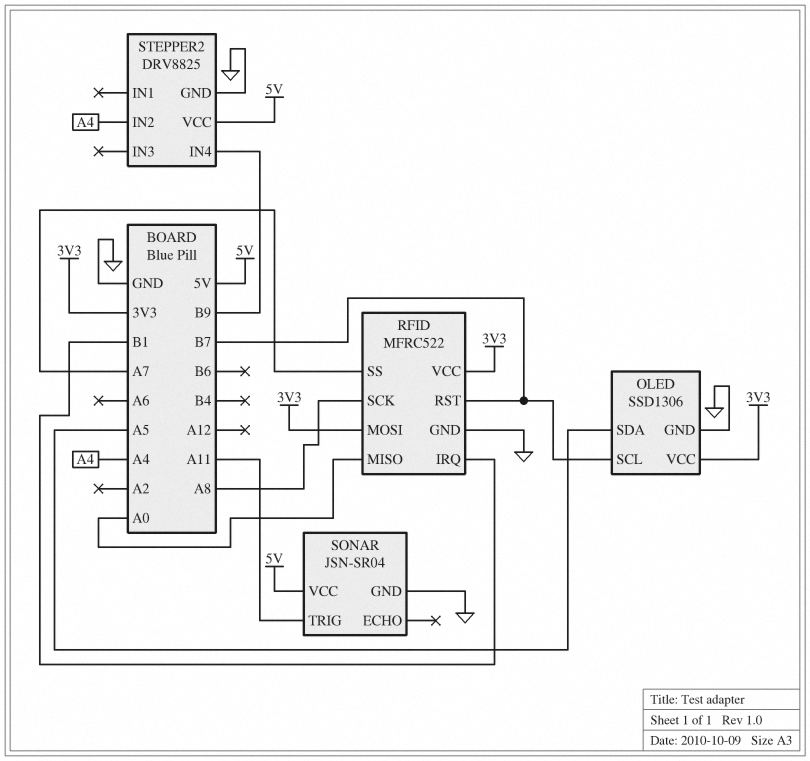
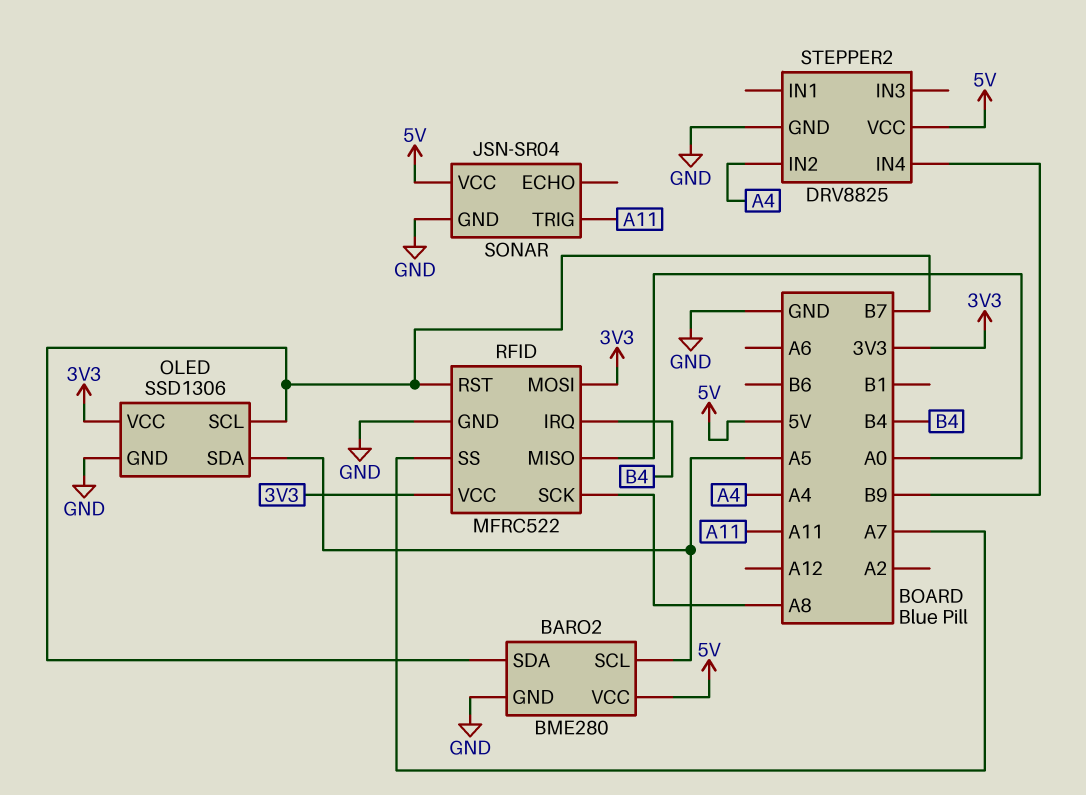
BARO2: none -> BME280
BARO2 pin GND: none -> GND
BARO2 pin SCL: none -> A5
BARO2 pin SDA: none -> B7
BARO2 pin VCC: none -> 5V
RFID pin IRQ: B1 -> B4

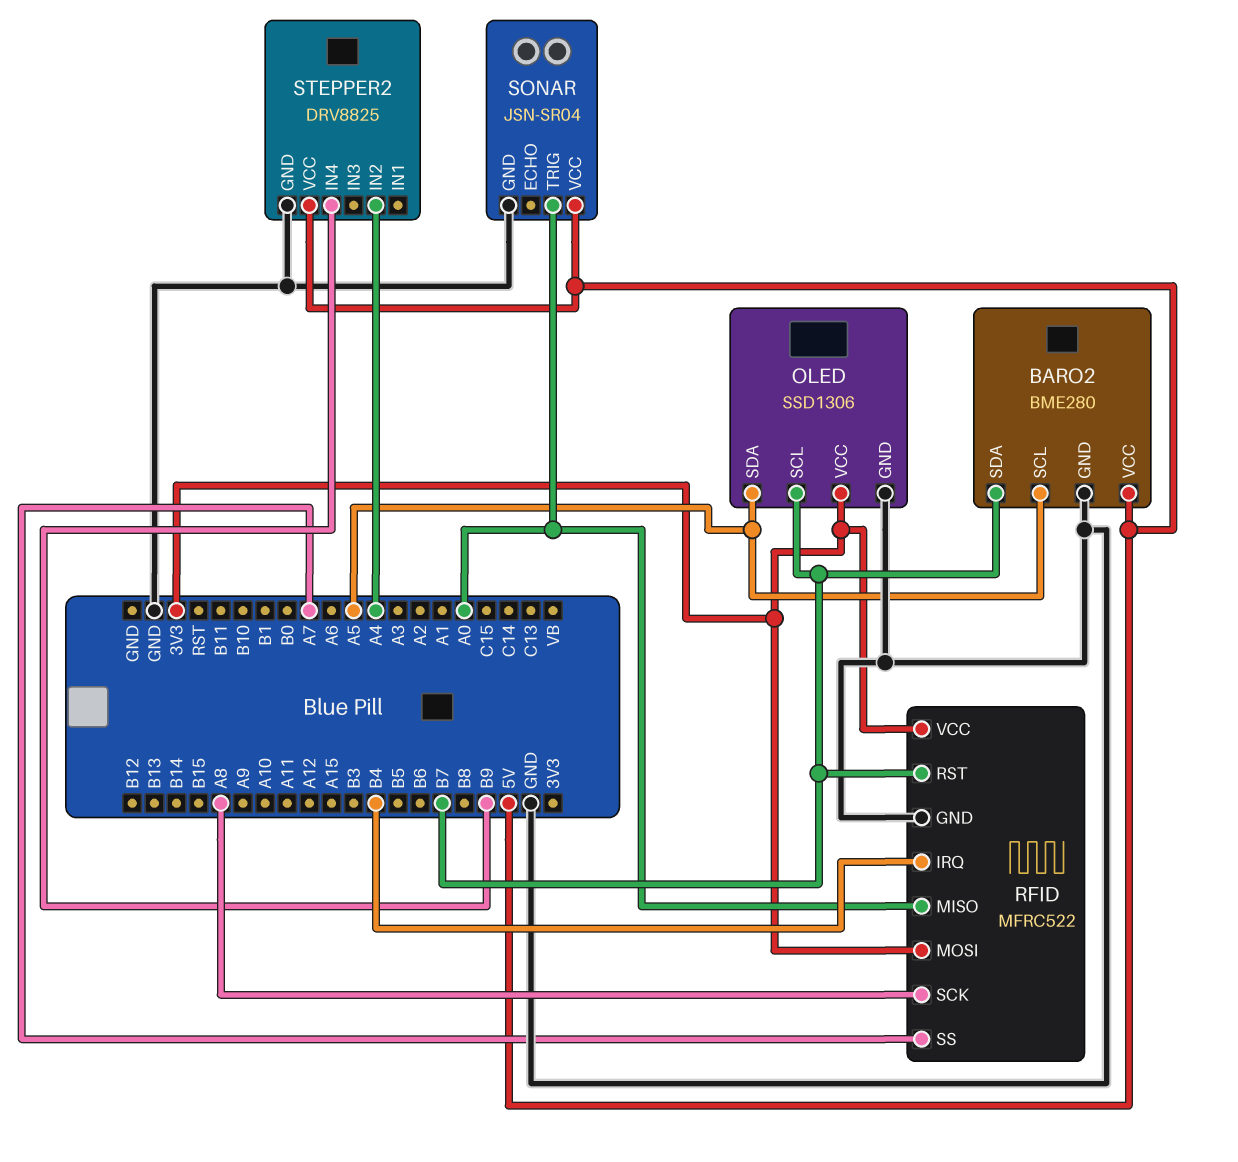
SONAR pin TRIG: A11 -> A0

